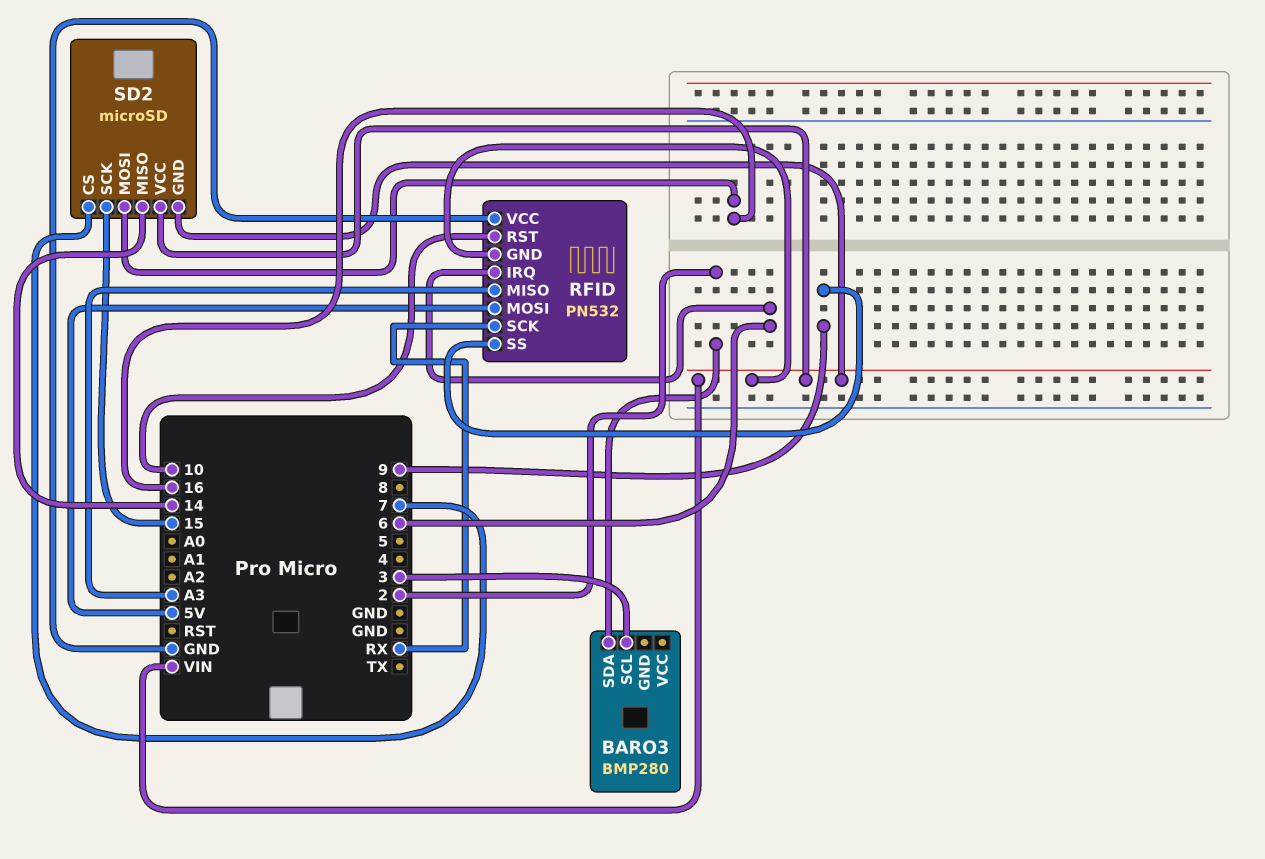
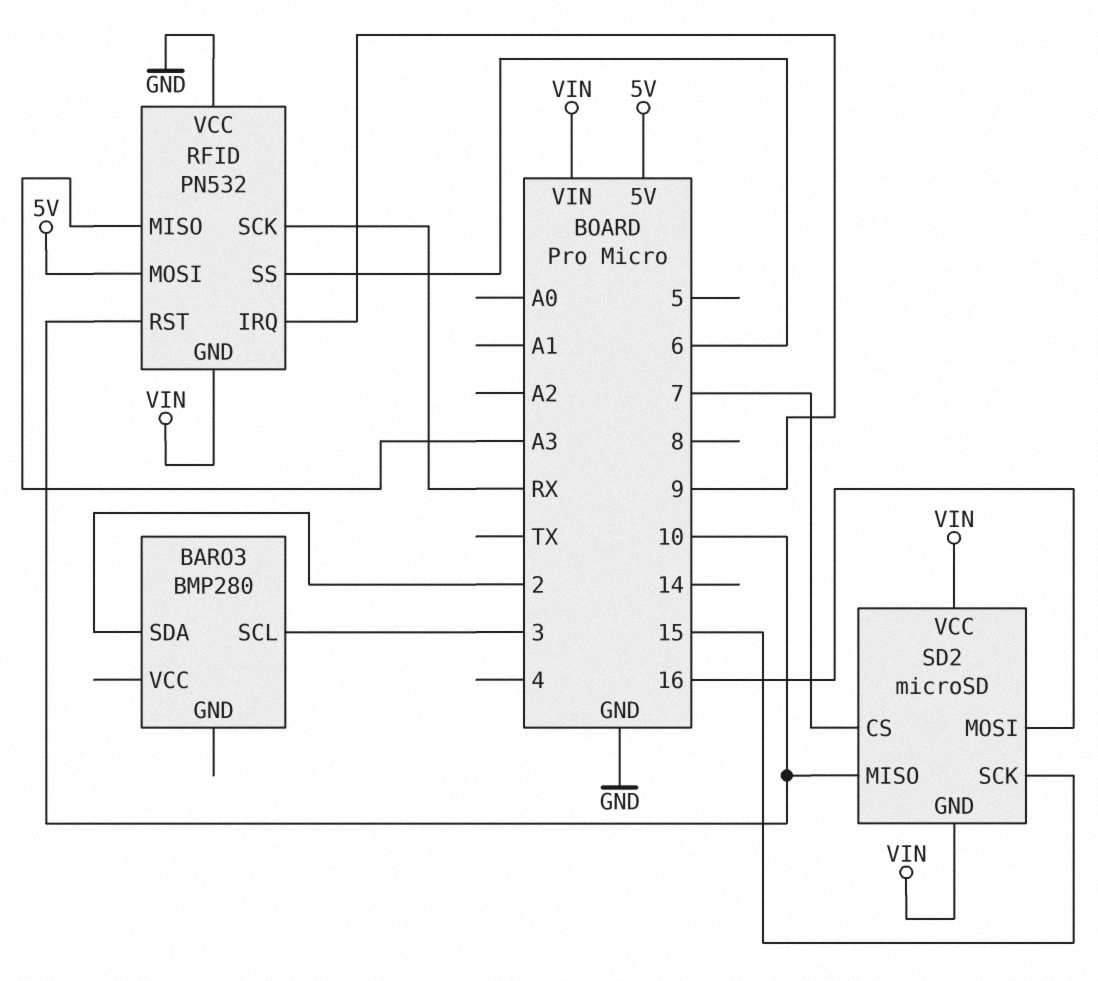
RFID pin IRQ: 6 -> 9
RFID pin SS: 9 -> 6
SD2 pin MISO: 14 -> 10

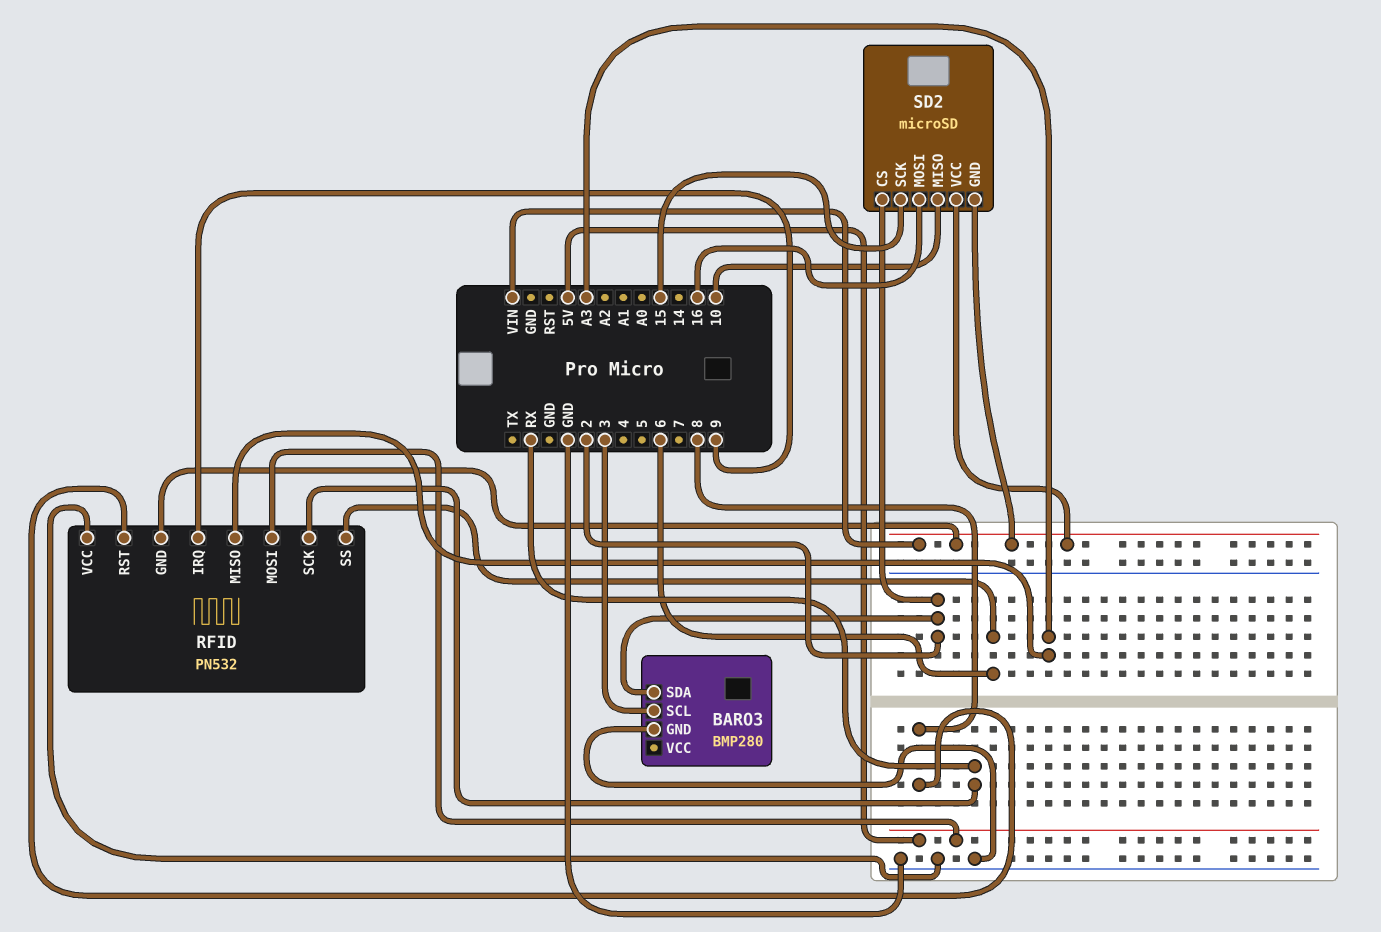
BARO3 pin GND: none -> GND
RFID pin RST: 10 -> 8
SD2 pin CS: 7 -> 2

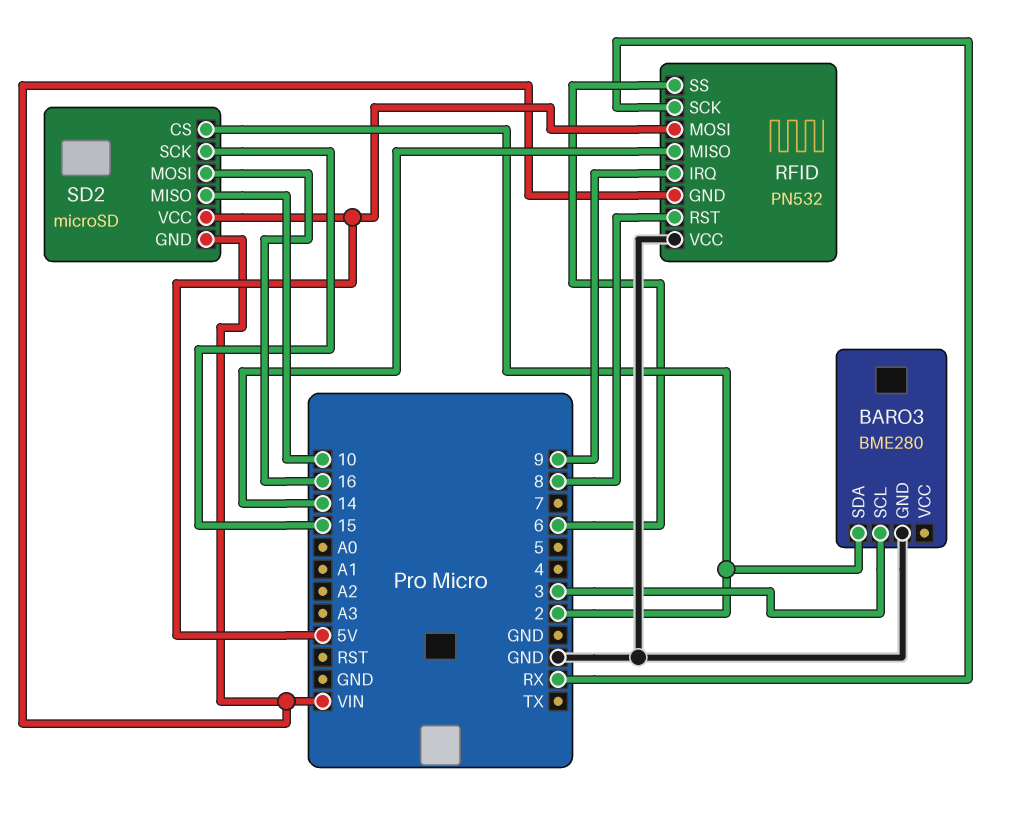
BARO3: BMP280 -> BME280
RFID pin MISO: A3 -> 14
SD2 pin VCC: VIN -> 5V

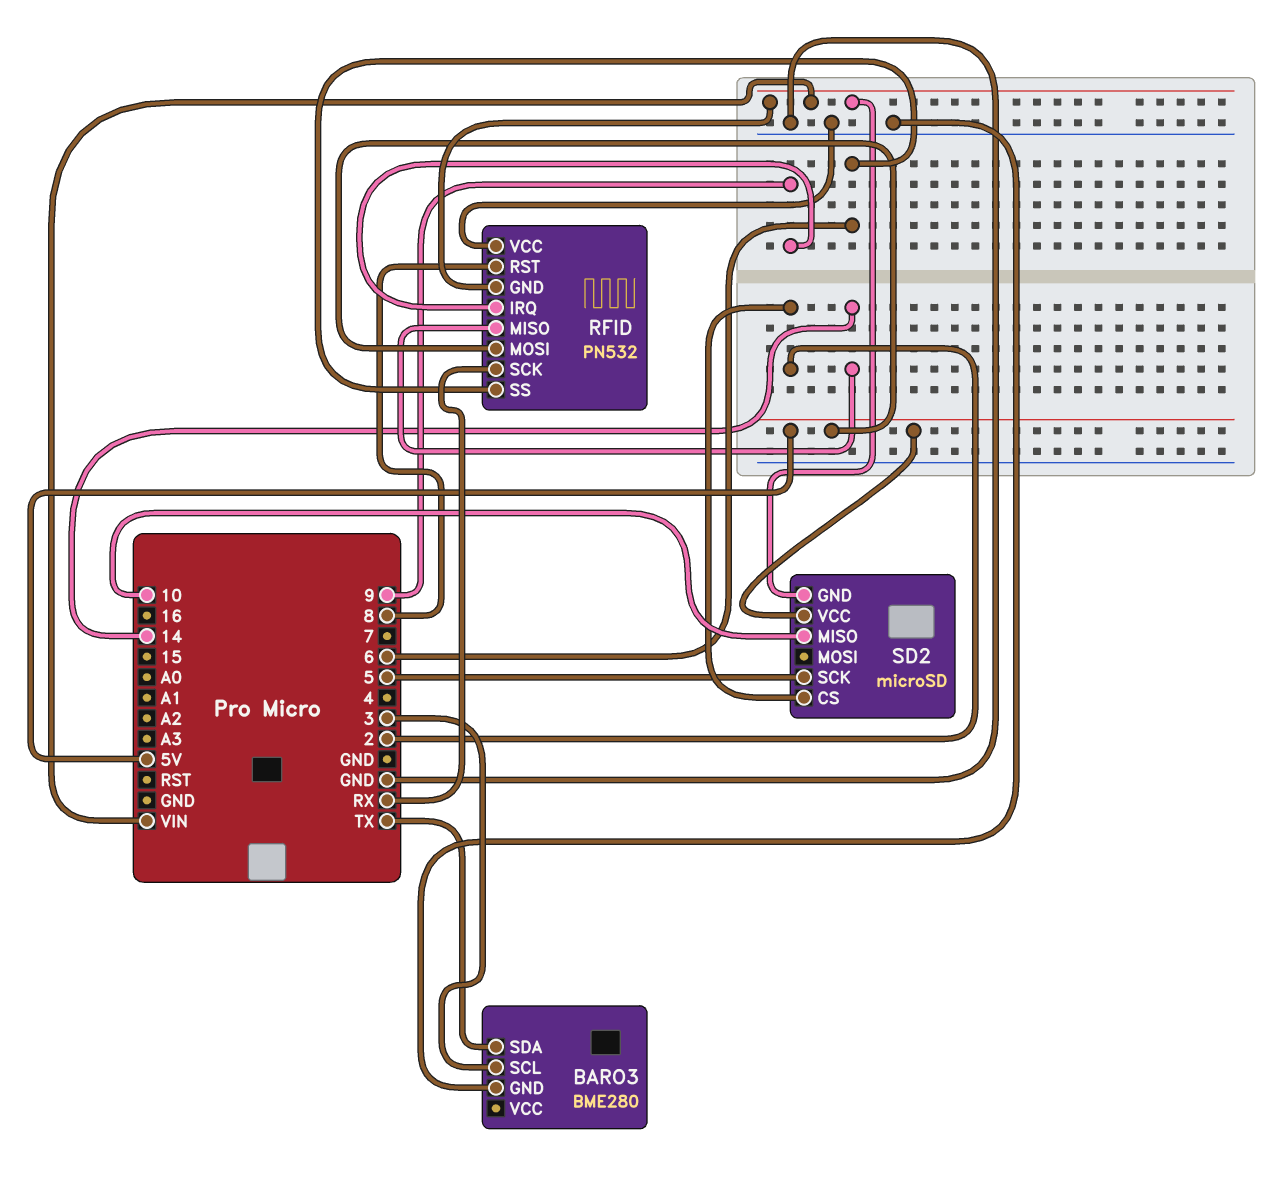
BARO3 pin SDA: 2 -> TX
SD2 pin MOSI: 16 -> none
SD2 pin SCK: 15 -> 5

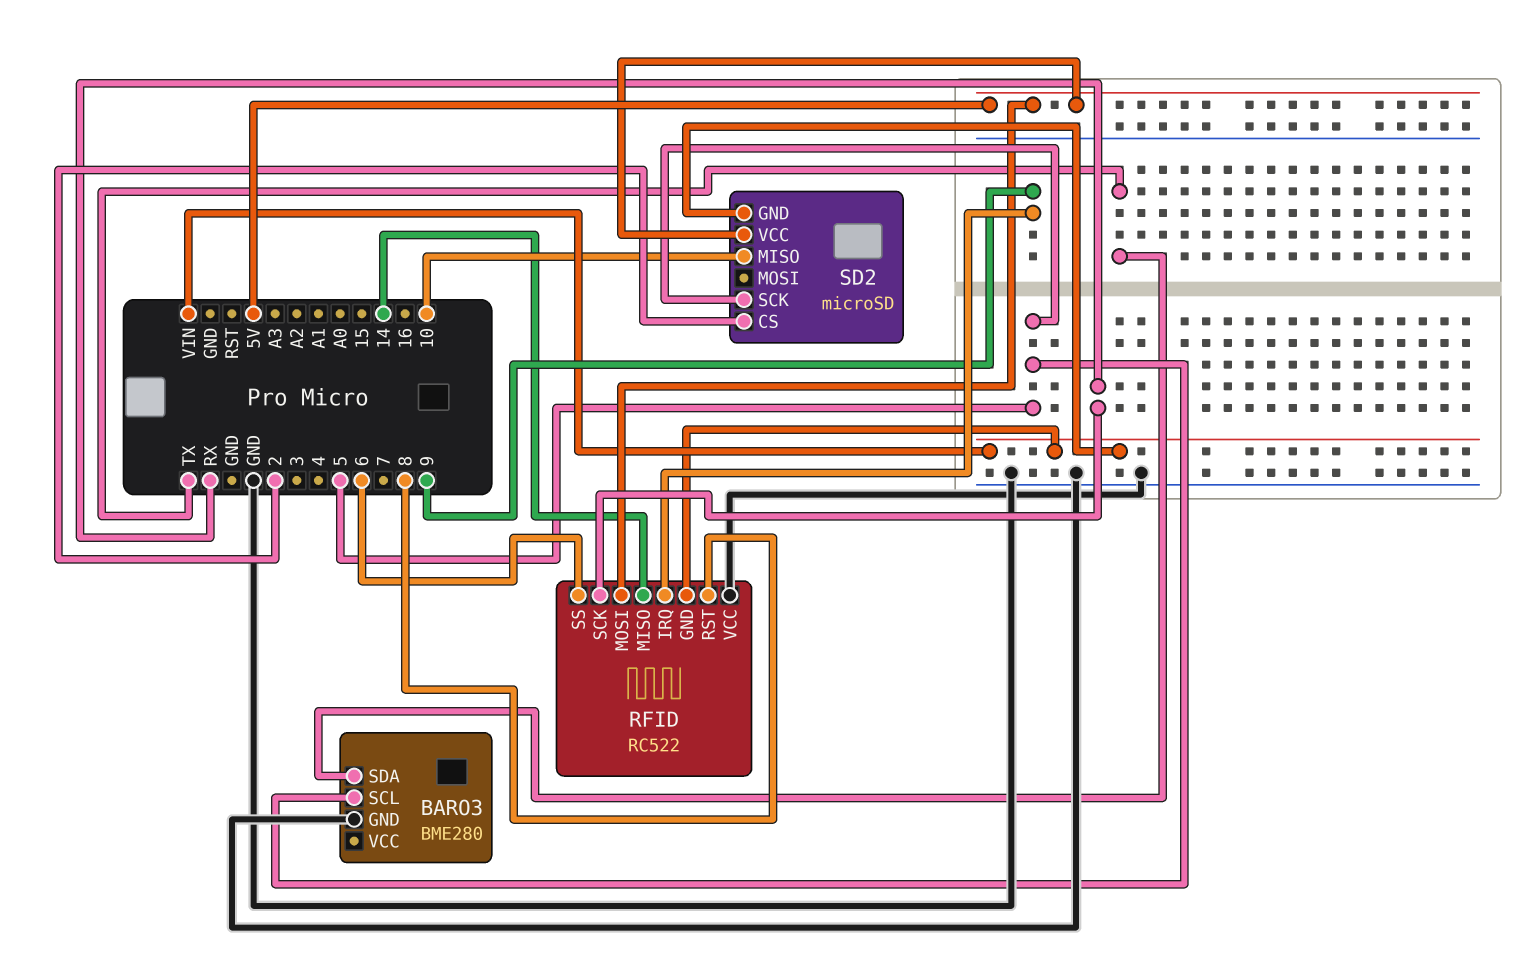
BARO3 pin SCL: 3 -> 5
RFID: PN532 -> RC522

